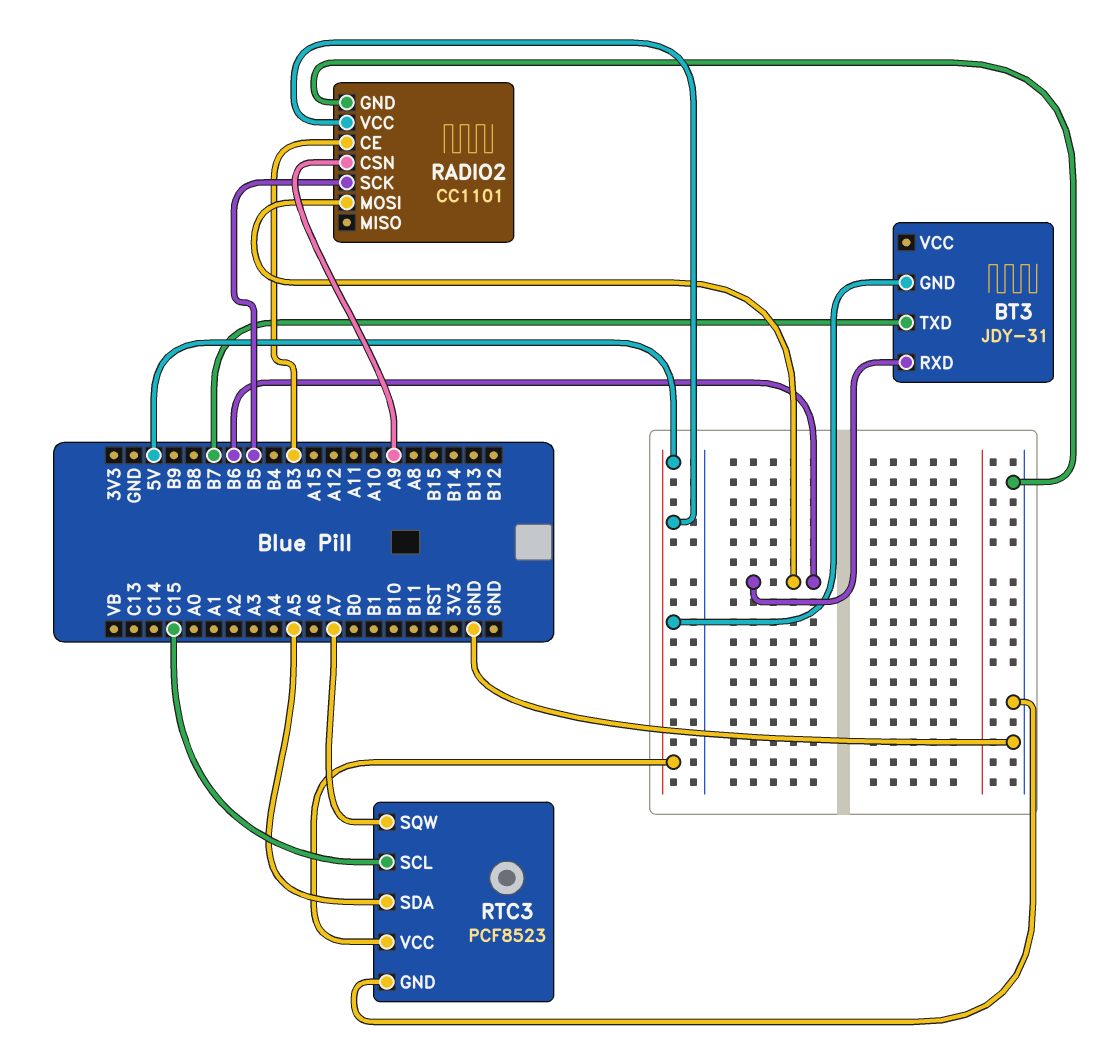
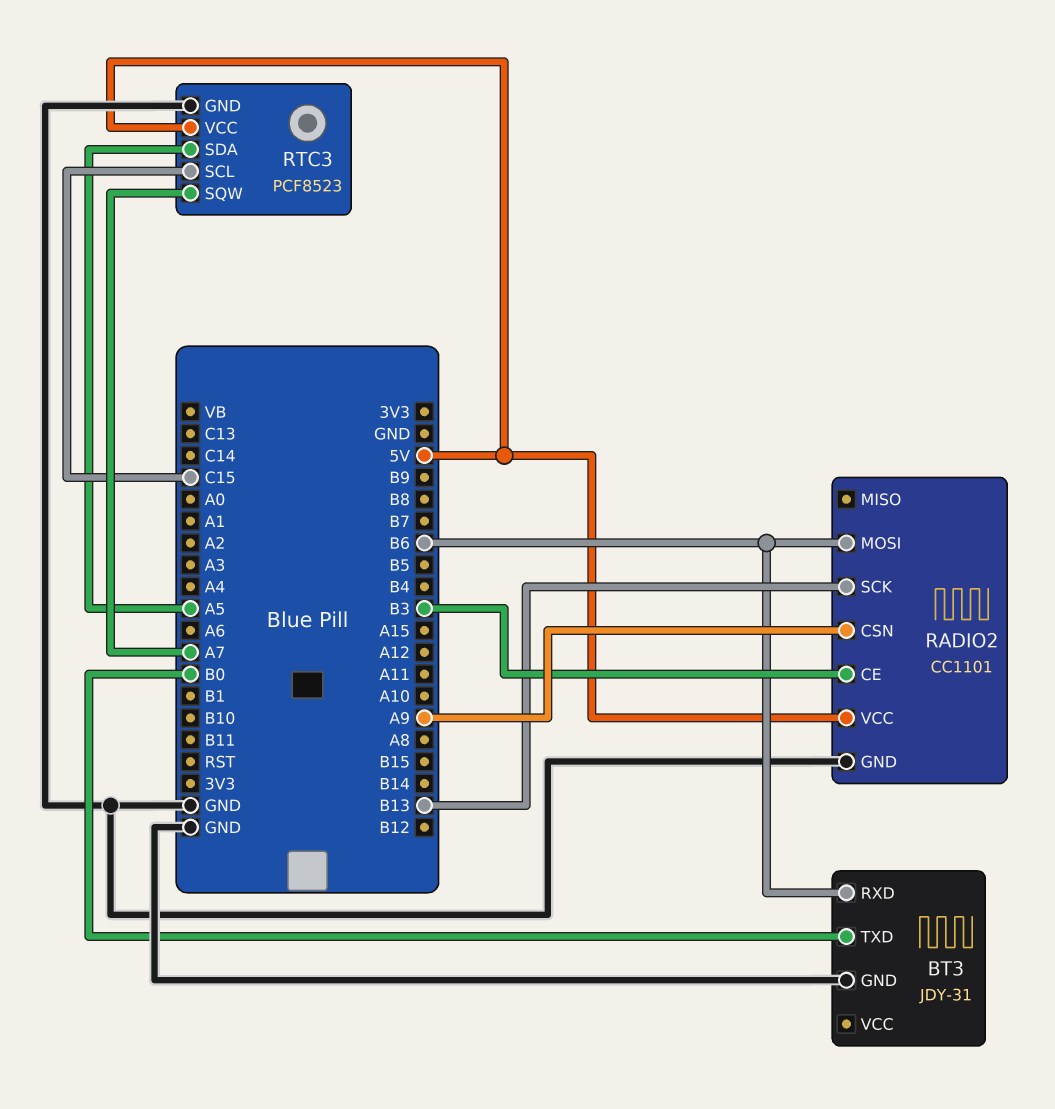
BT3 pin GND: 5V -> GND
BT3 pin TXD: B7 -> B0
RADIO2 pin SCK: B5 -> B13

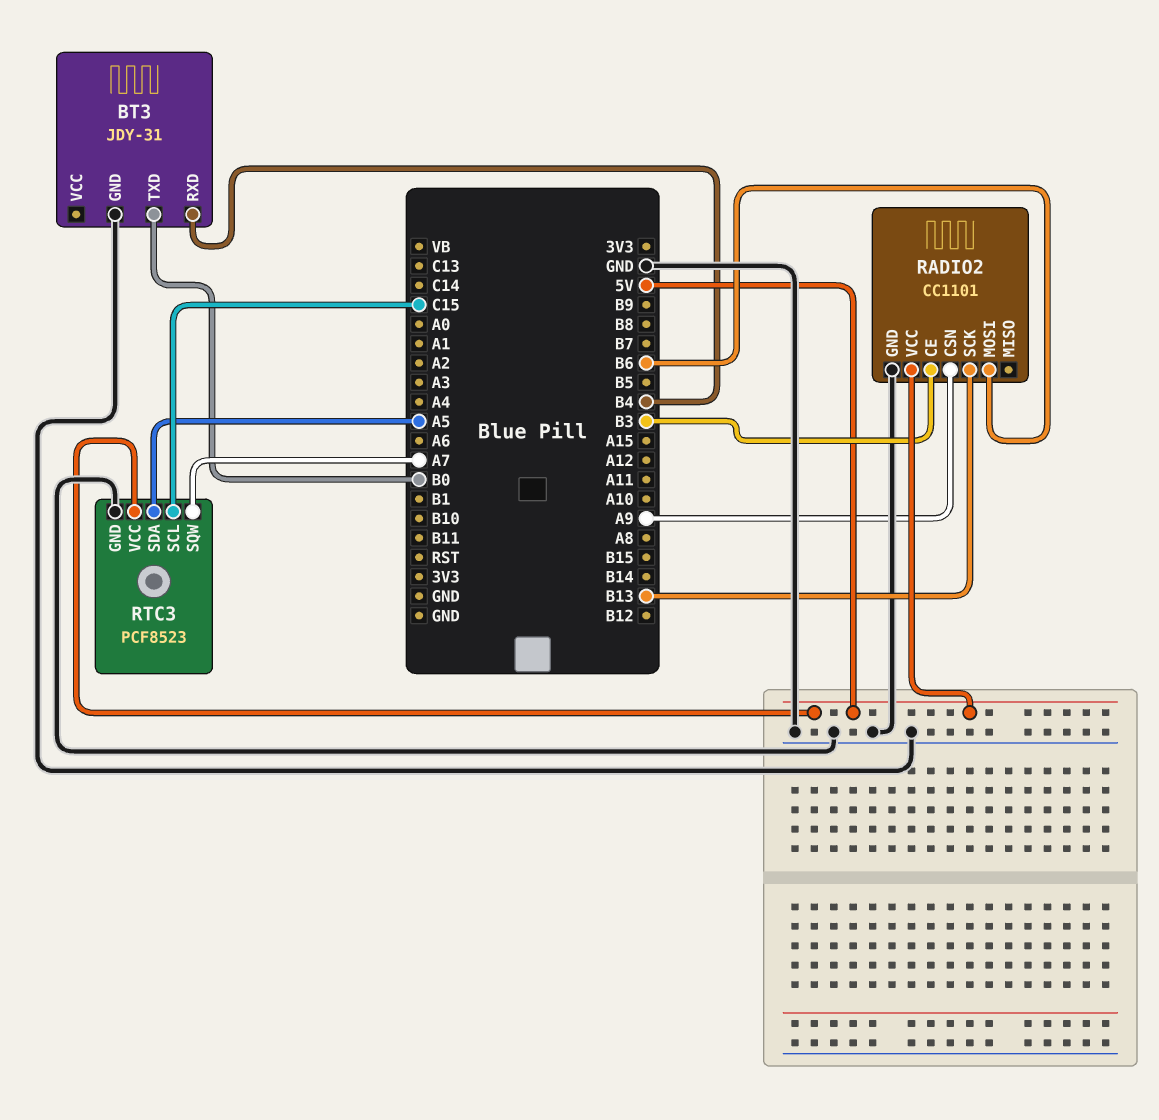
BT3 pin RXD: B6 -> B4

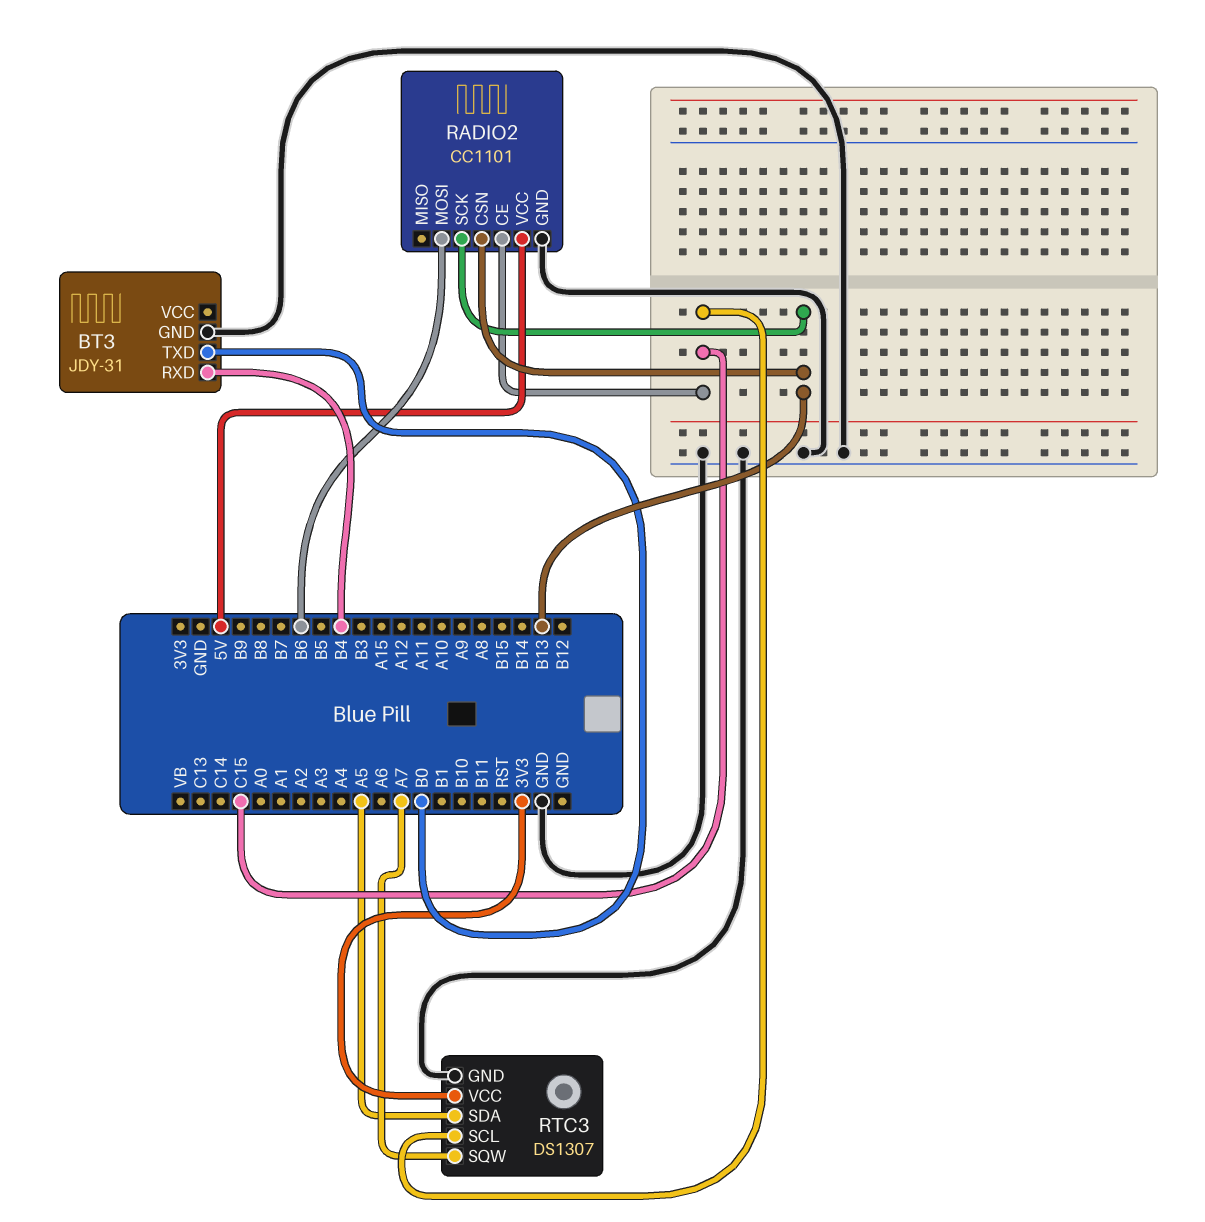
RADIO2 pin CE: B3 -> C15
RADIO2 pin CSN: A9 -> B13
RTC3: PCF8523 -> DS1307
RTC3 pin VCC: 5V -> 3V3

